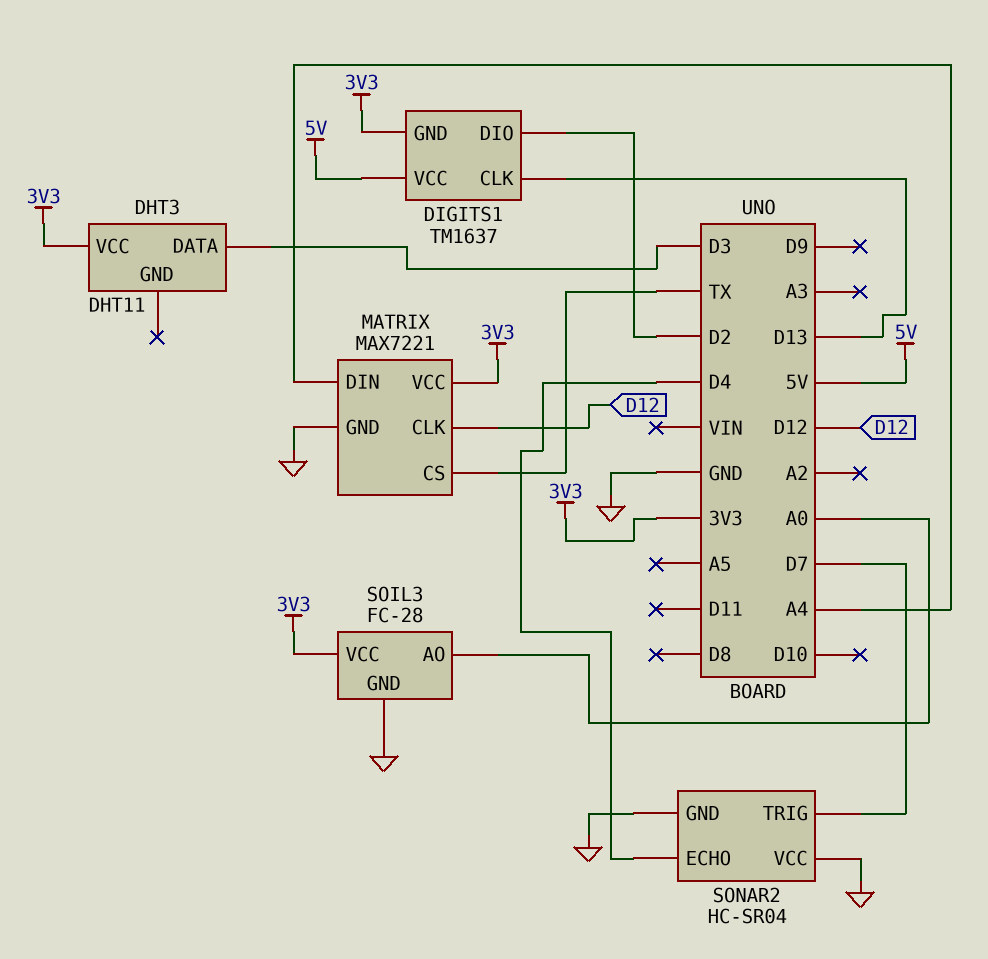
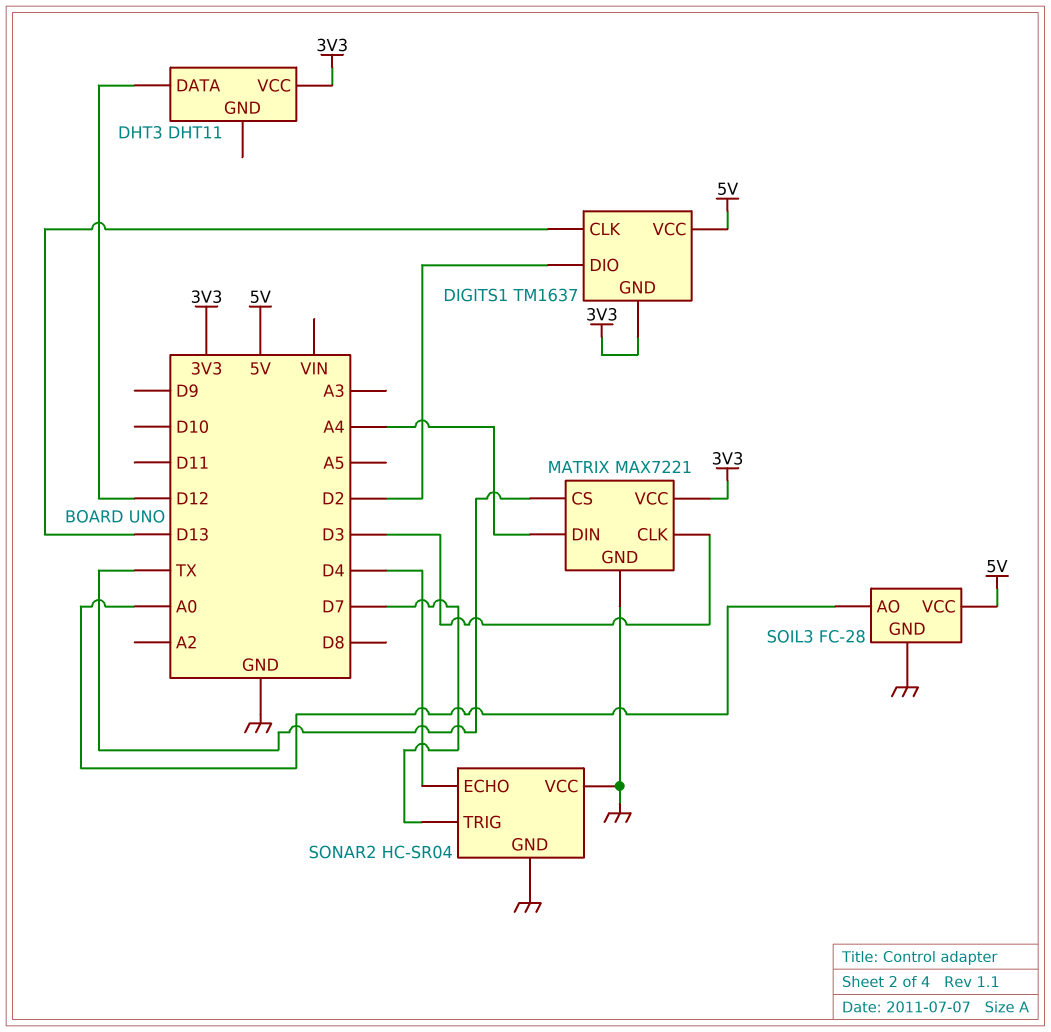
DHT3 pin DATA: D3 -> D12
MATRIX pin CLK: D12 -> D3
SOIL3 pin VCC: 3V3 -> 5V

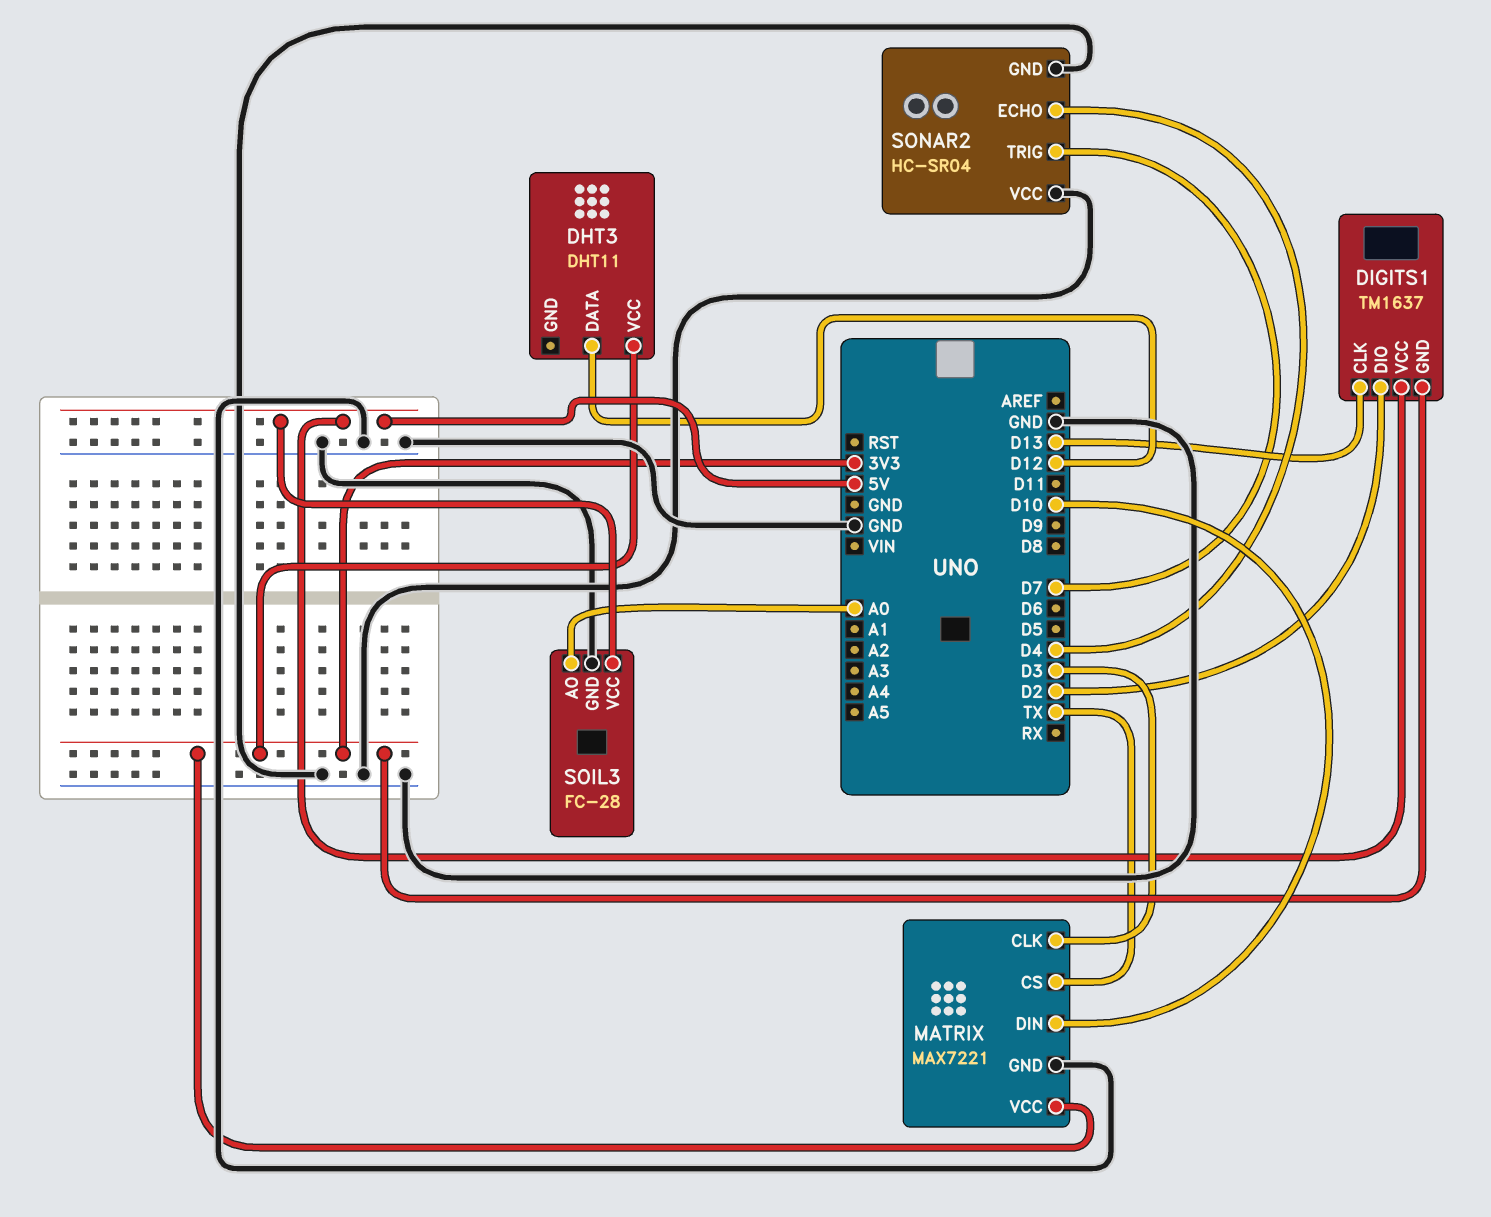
MATRIX pin DIN: A4 -> D10

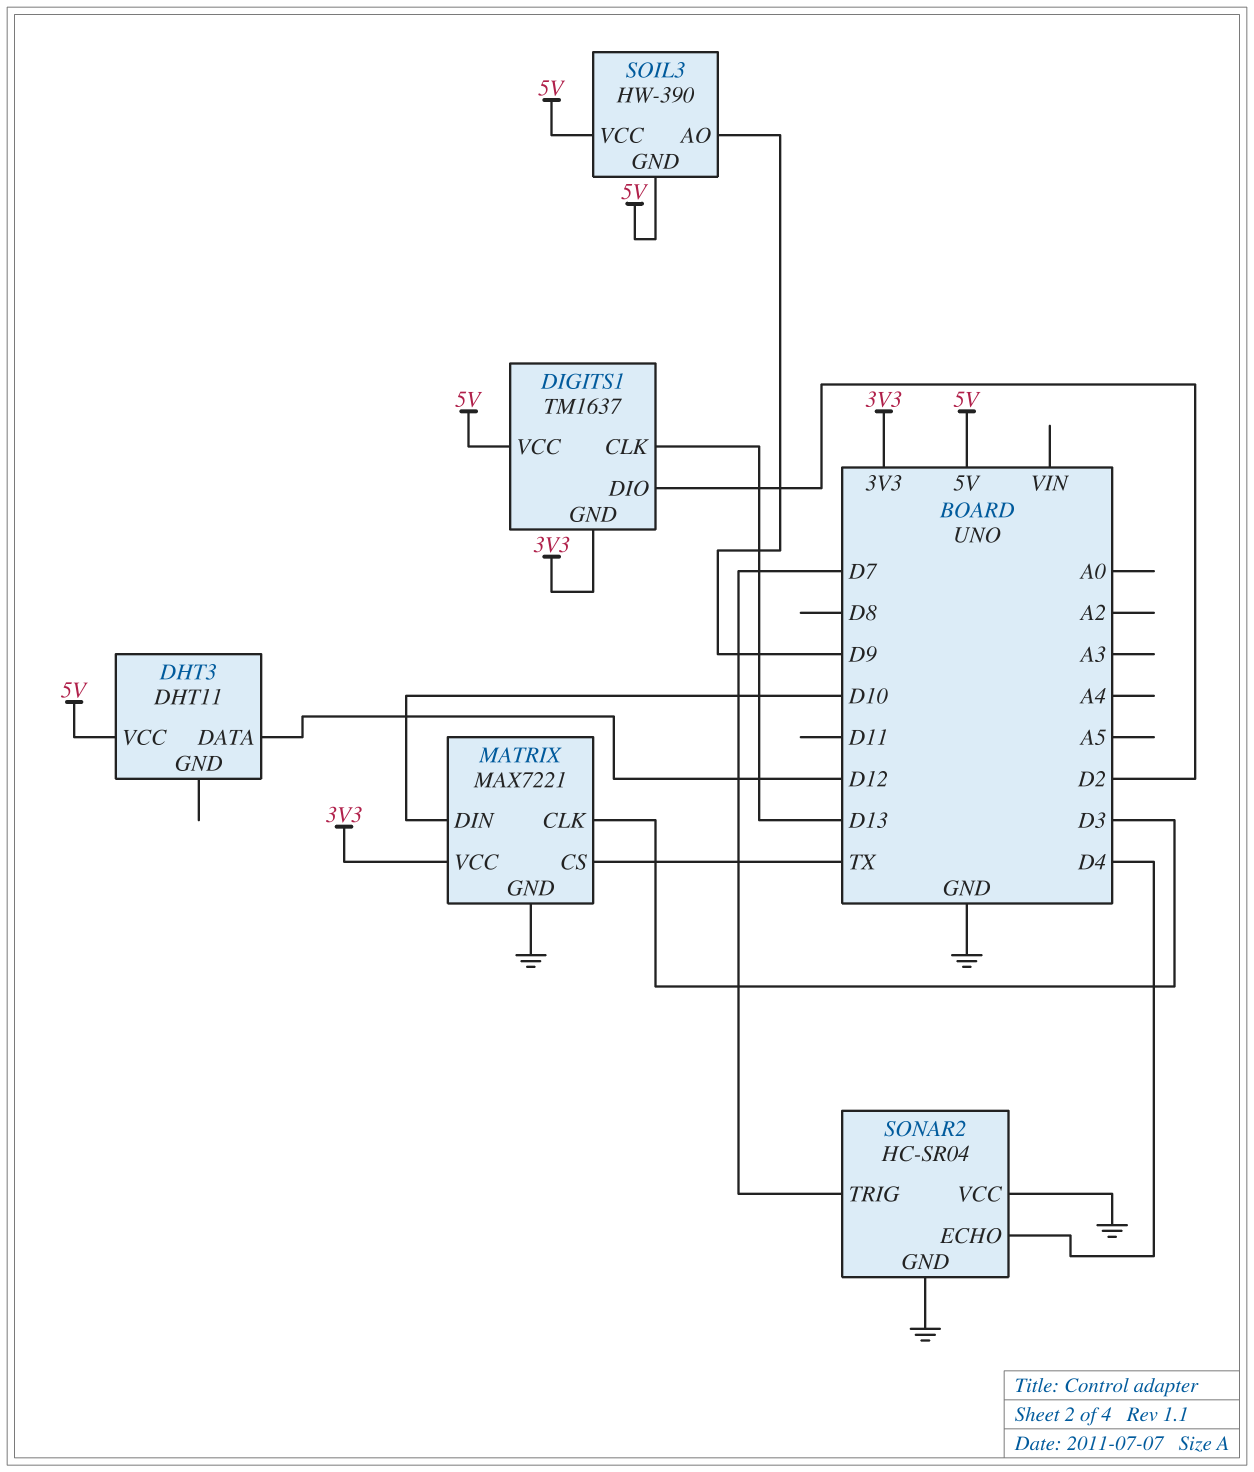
DHT3 pin VCC: 3V3 -> 5V
SOIL3: FC-28 -> HW-390
SOIL3 pin AO: A0 -> D9
SOIL3 pin GND: GND -> 5V

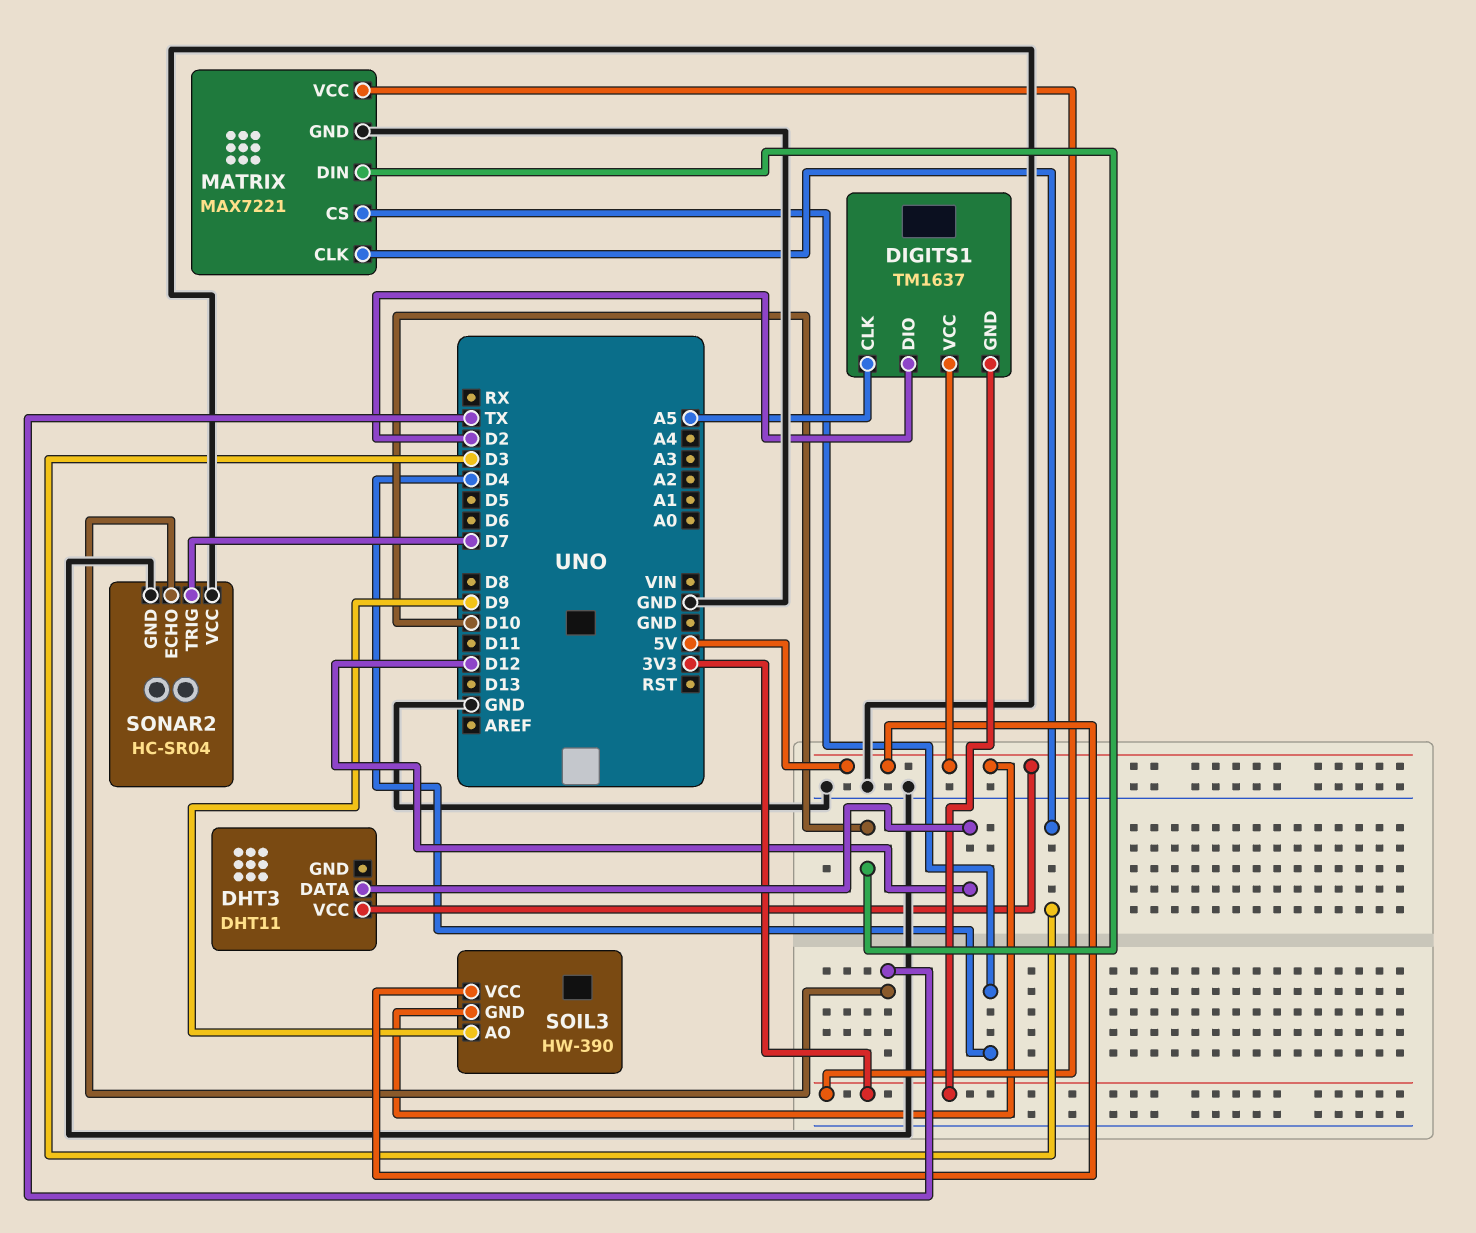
DIGITS1 pin CLK: D13 -> A5
MATRIX pin CS: TX -> D4
SONAR2 pin ECHO: D4 -> TX

